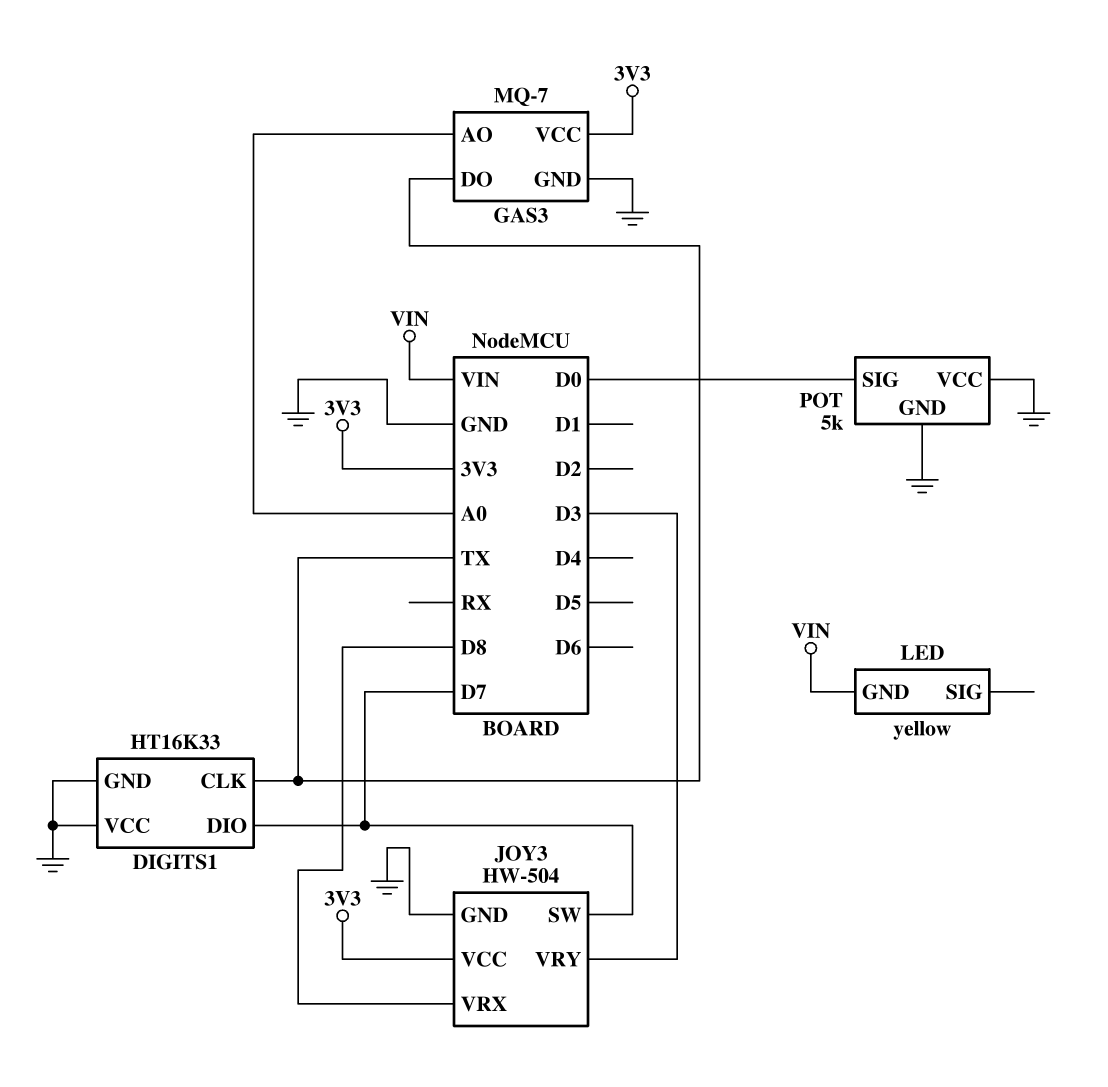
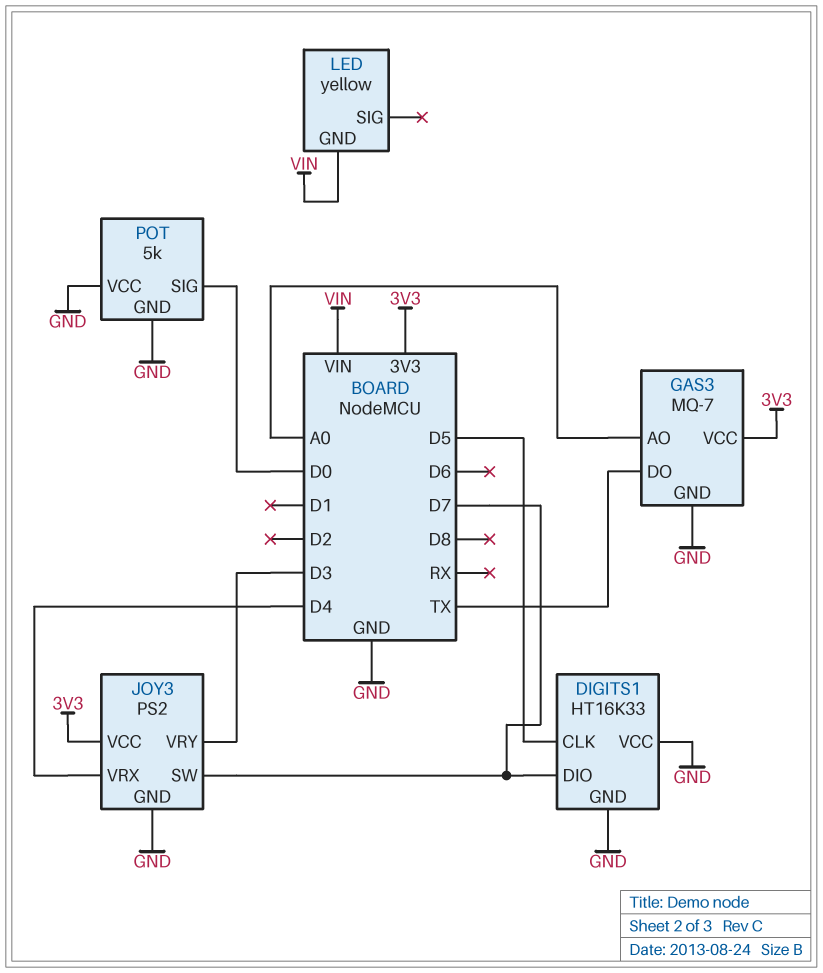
DIGITS1 pin CLK: TX -> D5
JOY3: HW-504 -> PS2
JOY3 pin VRX: D8 -> D4

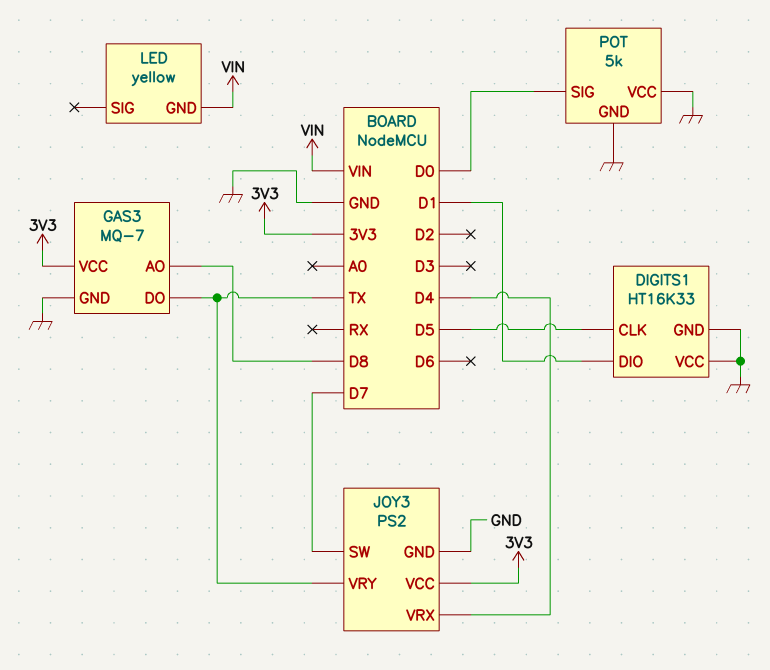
DIGITS1 pin DIO: D7 -> D1
GAS3 pin AO: A0 -> D8
JOY3 pin VRY: D3 -> TX

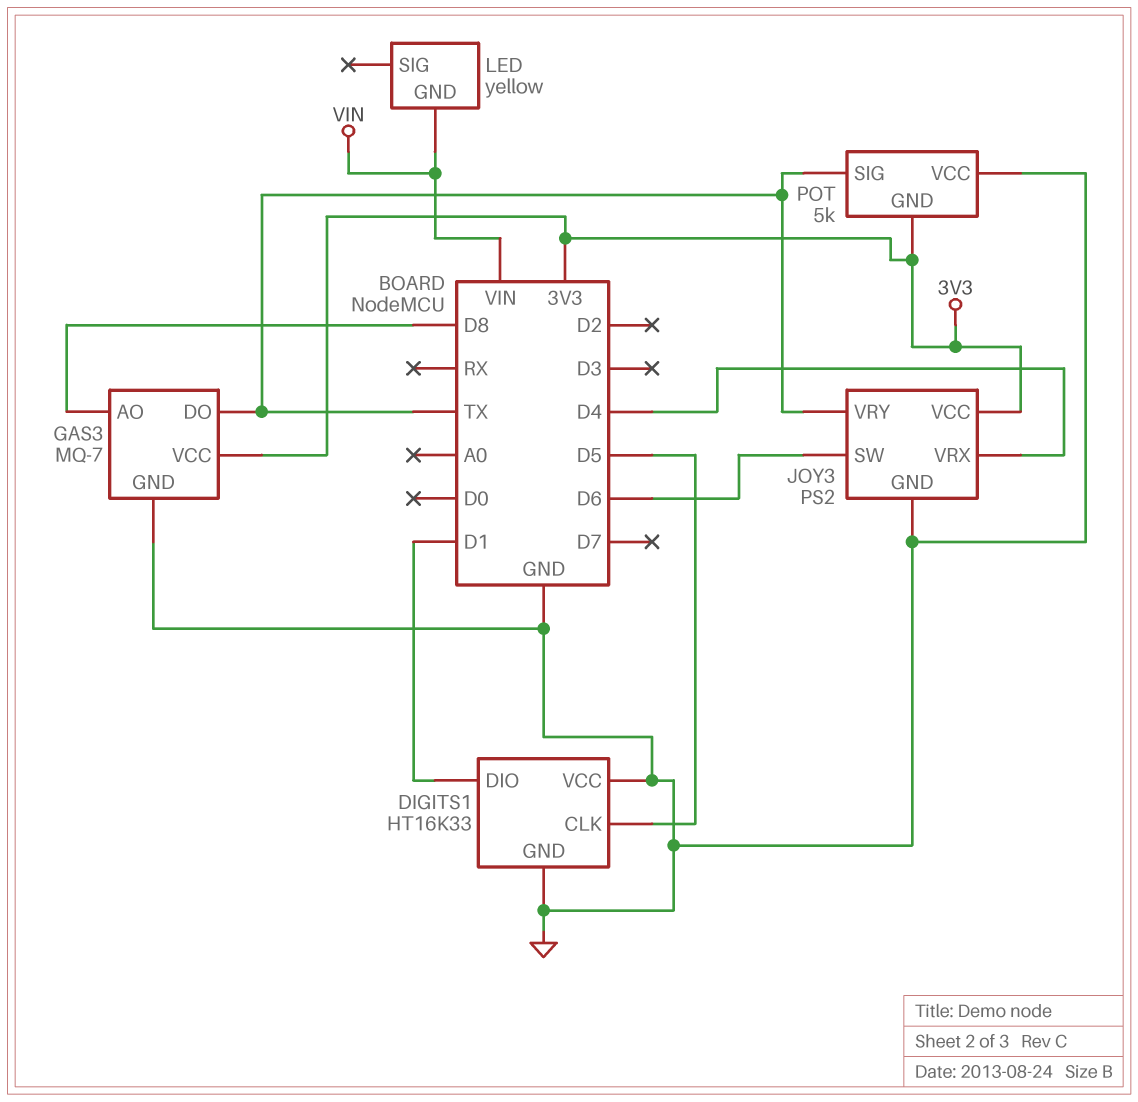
JOY3 pin SW: D7 -> D6
POT pin GND: GND -> 3V3
POT pin SIG: D0 -> TX

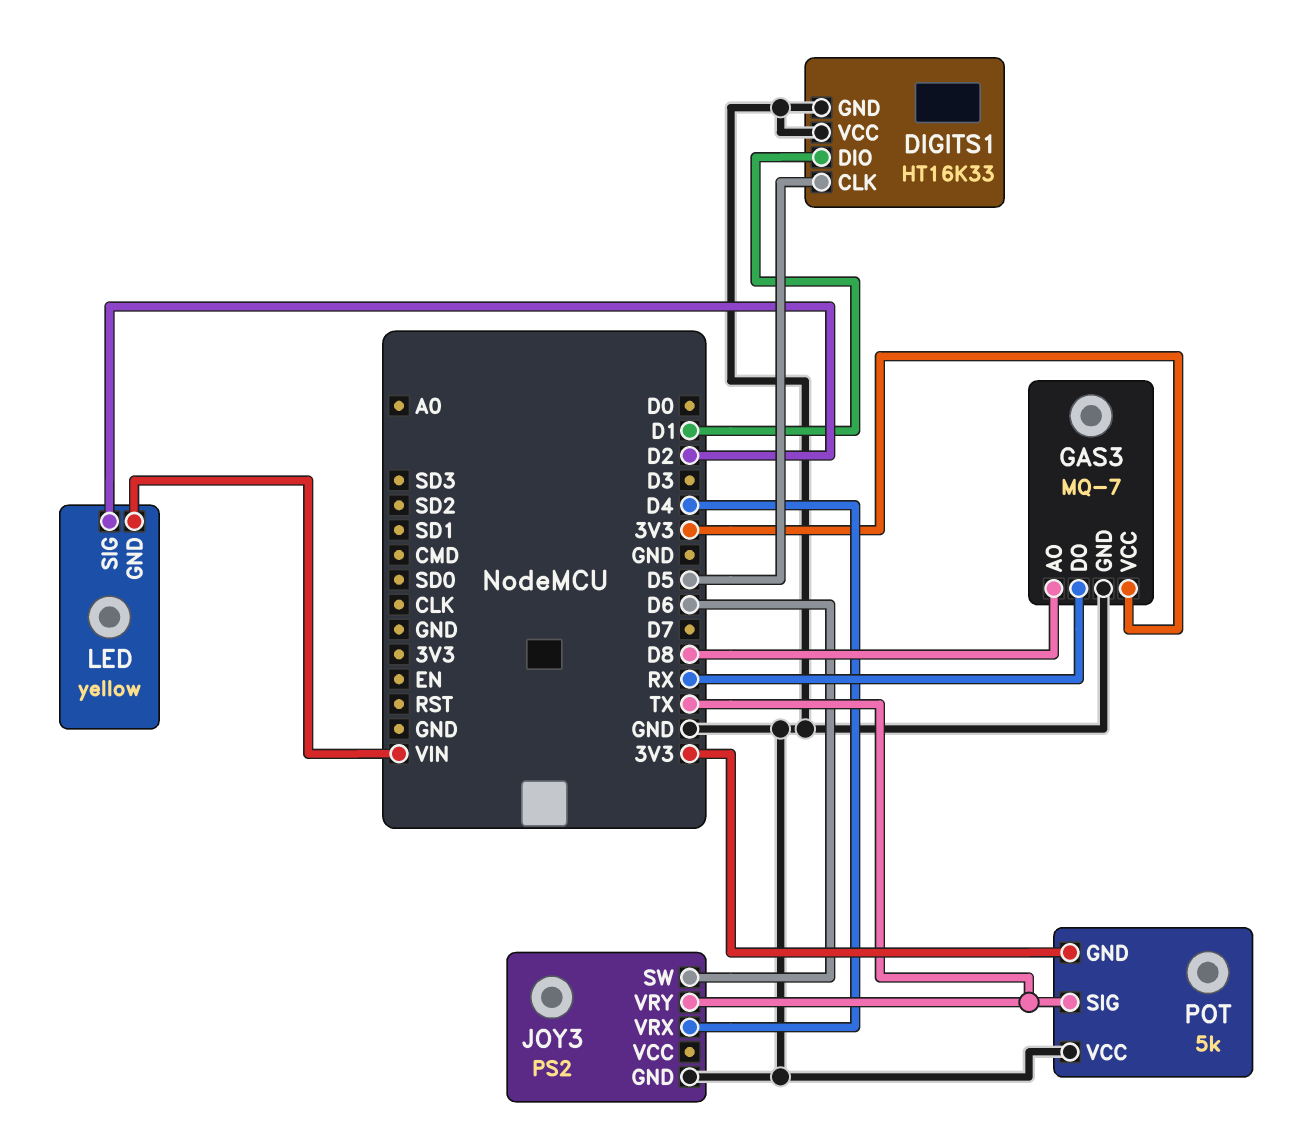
GAS3 pin DO: TX -> RX
JOY3 pin VCC: 3V3 -> none
LED pin SIG: none -> D2

